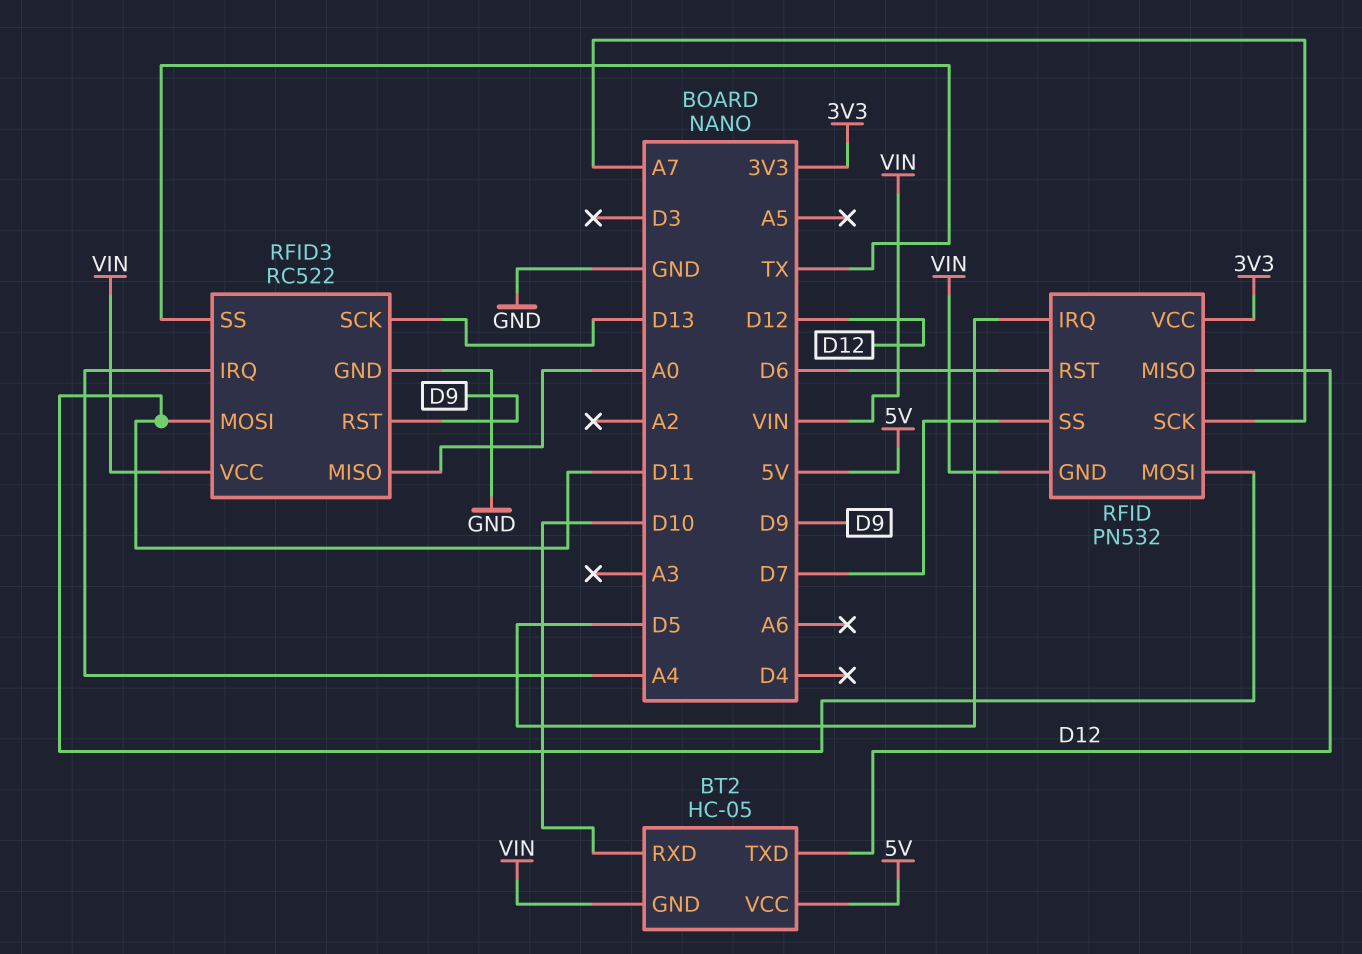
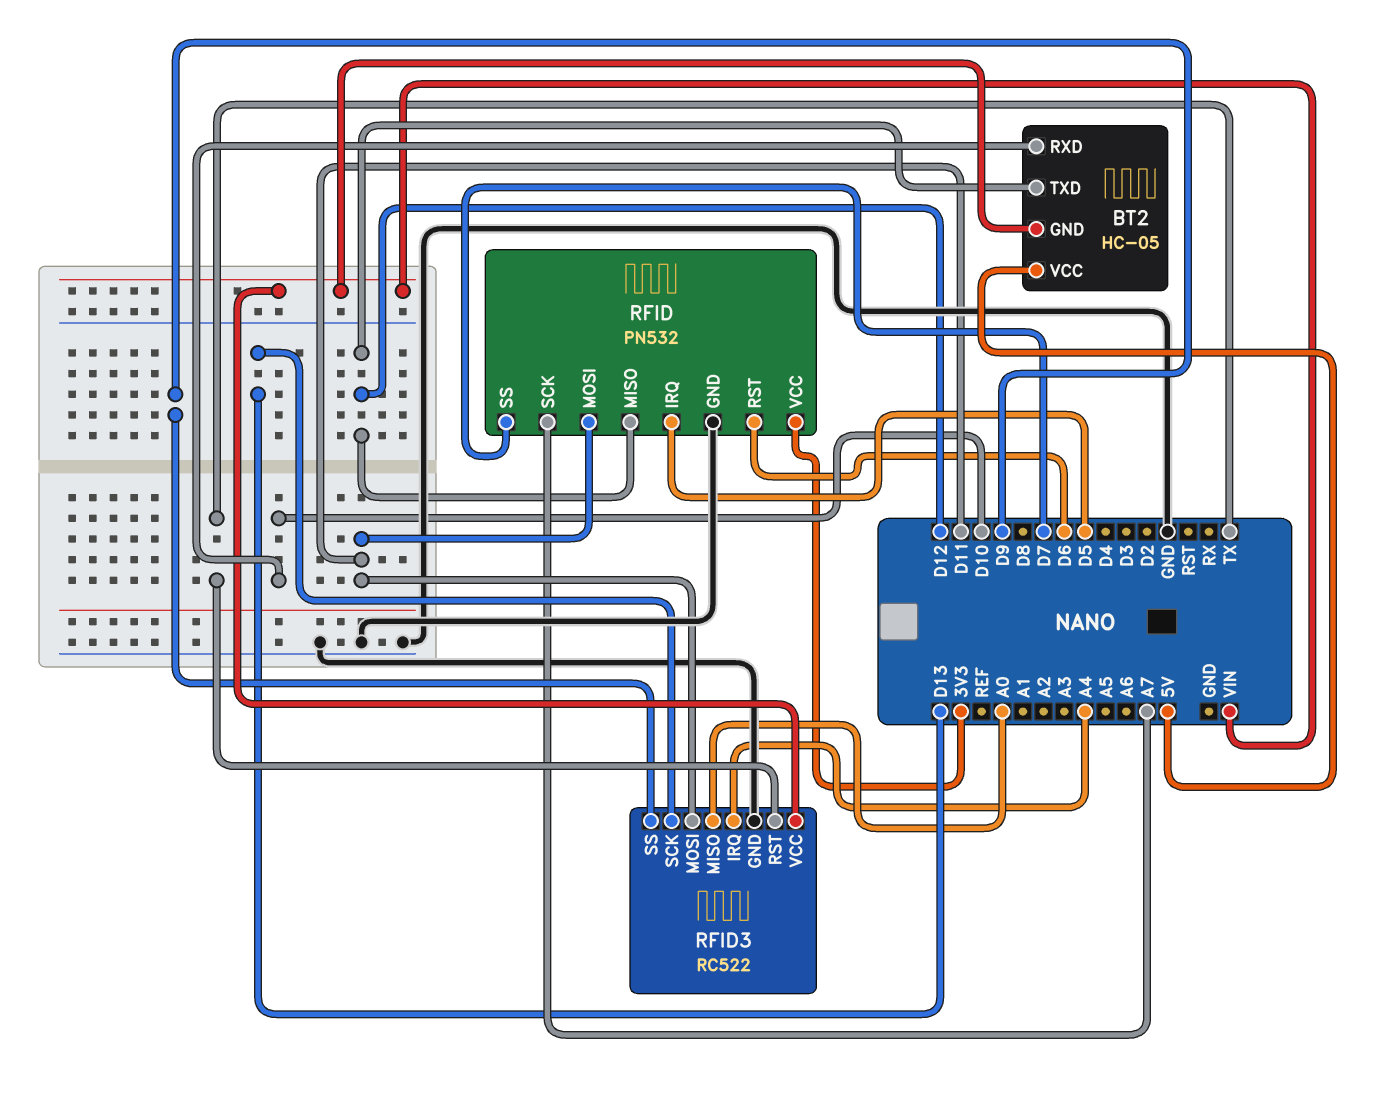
RFID pin GND: VIN -> GND
RFID3 pin RST: D9 -> TX
RFID3 pin SS: TX -> D9

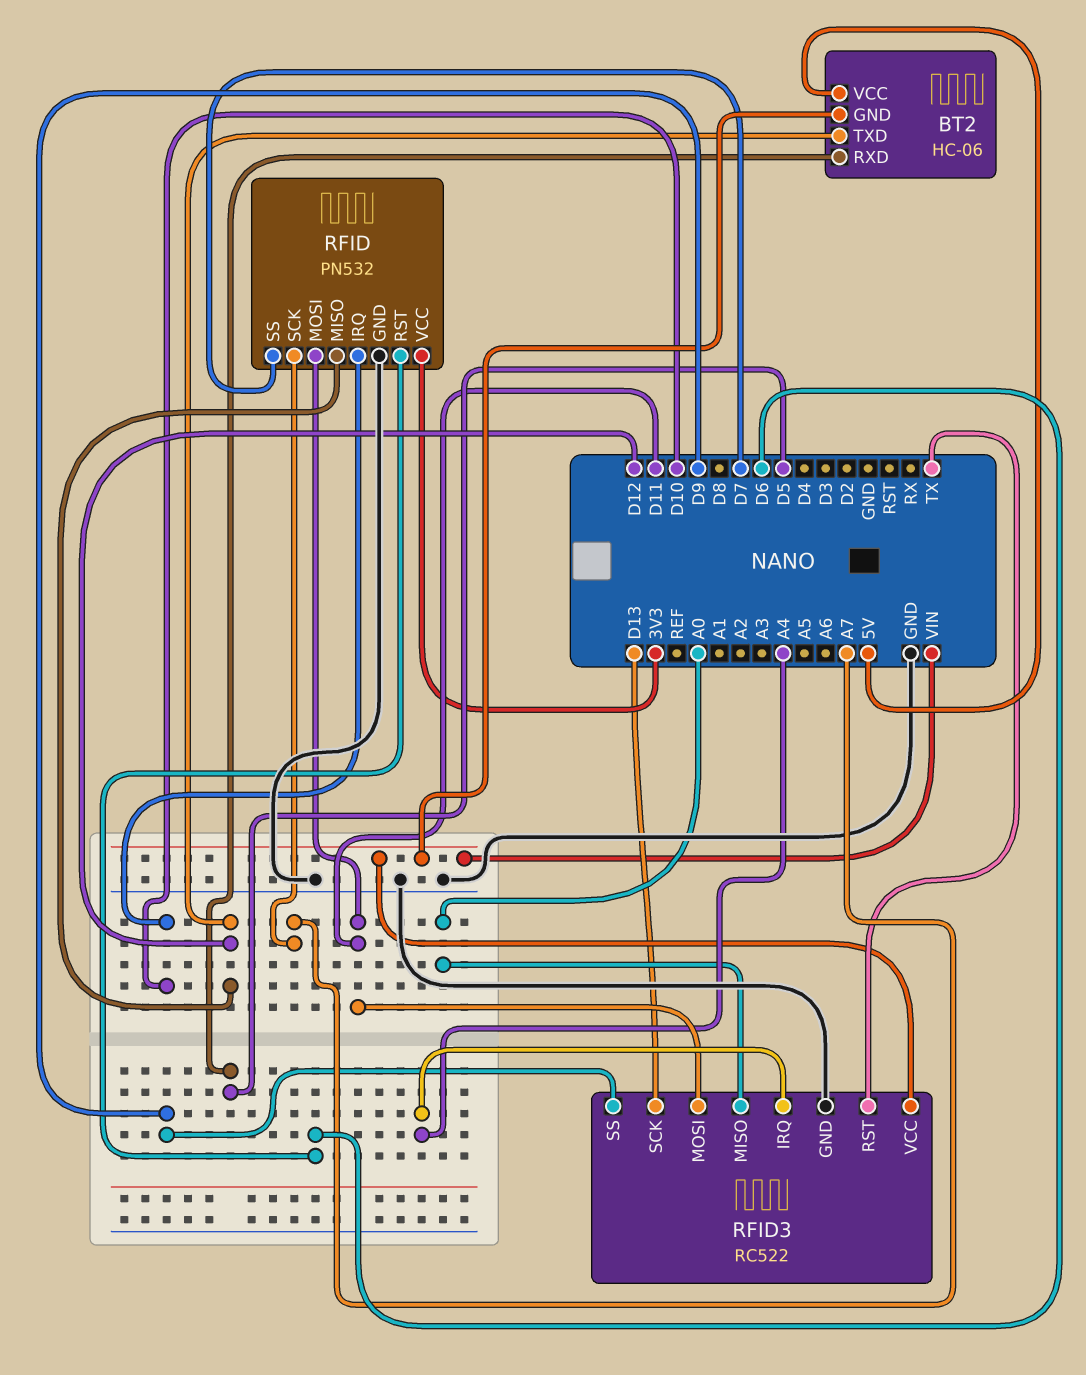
BT2: HC-05 -> HC-06
BT2 pin RXD: D10 -> D5
RFID pin IRQ: D5 -> D10

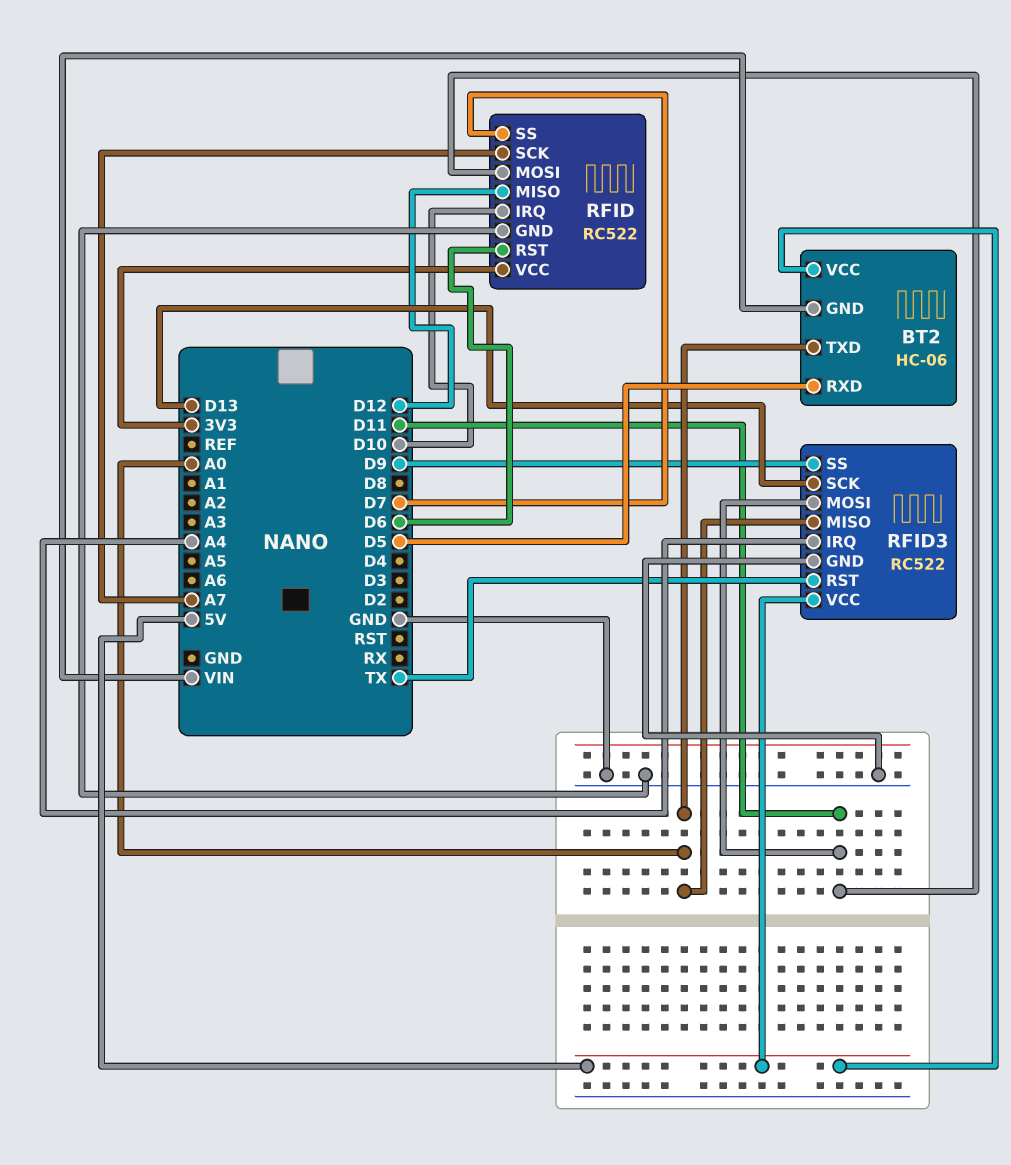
BT2 pin TXD: D12 -> A0
RFID: PN532 -> RC522
RFID3 pin VCC: VIN -> 5V

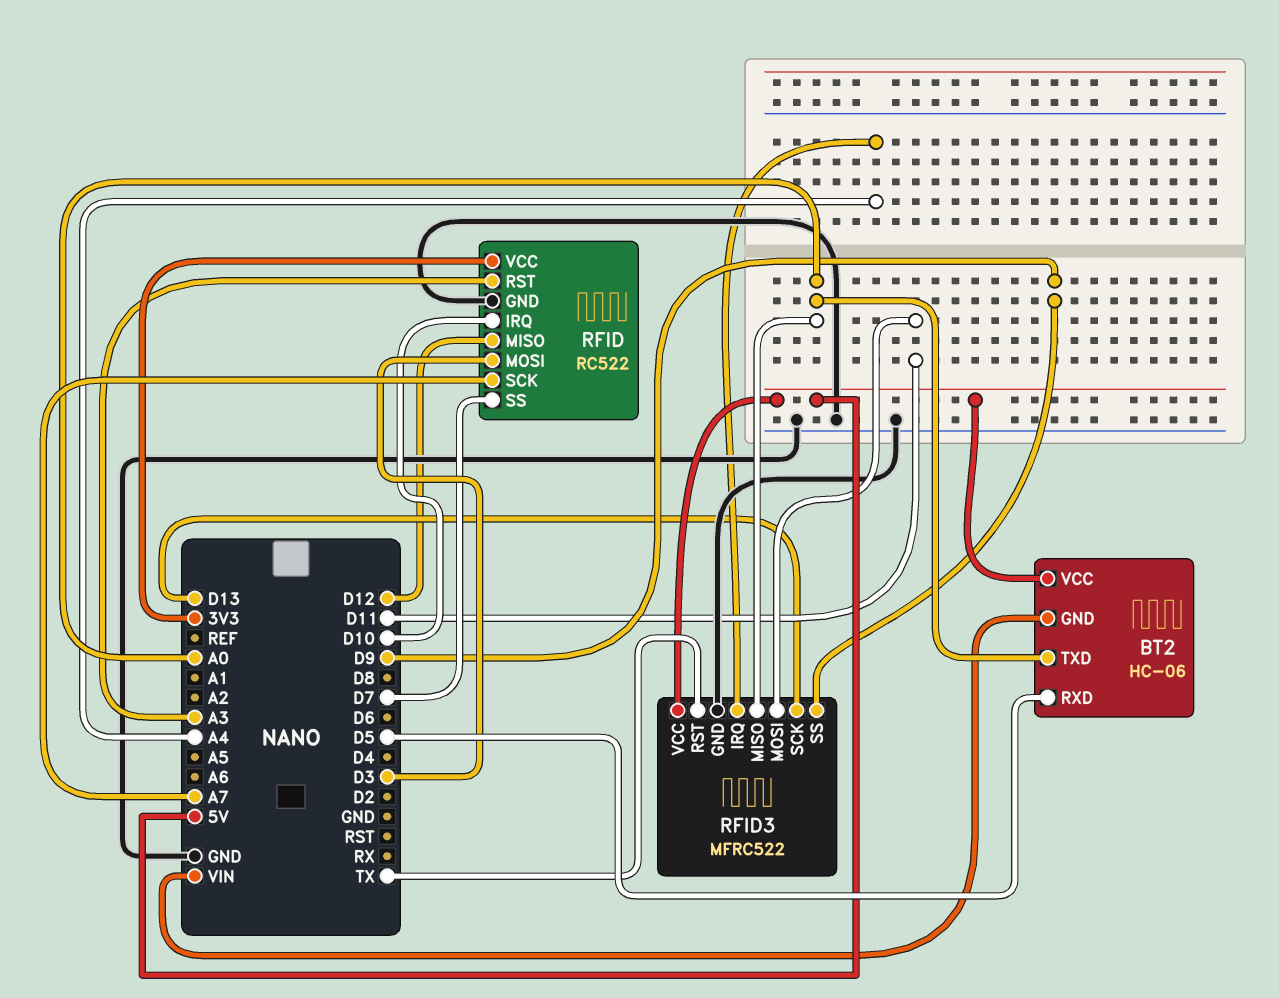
RFID pin MOSI: D11 -> D3
RFID pin RST: D6 -> A3
RFID3: RC522 -> MFRC522

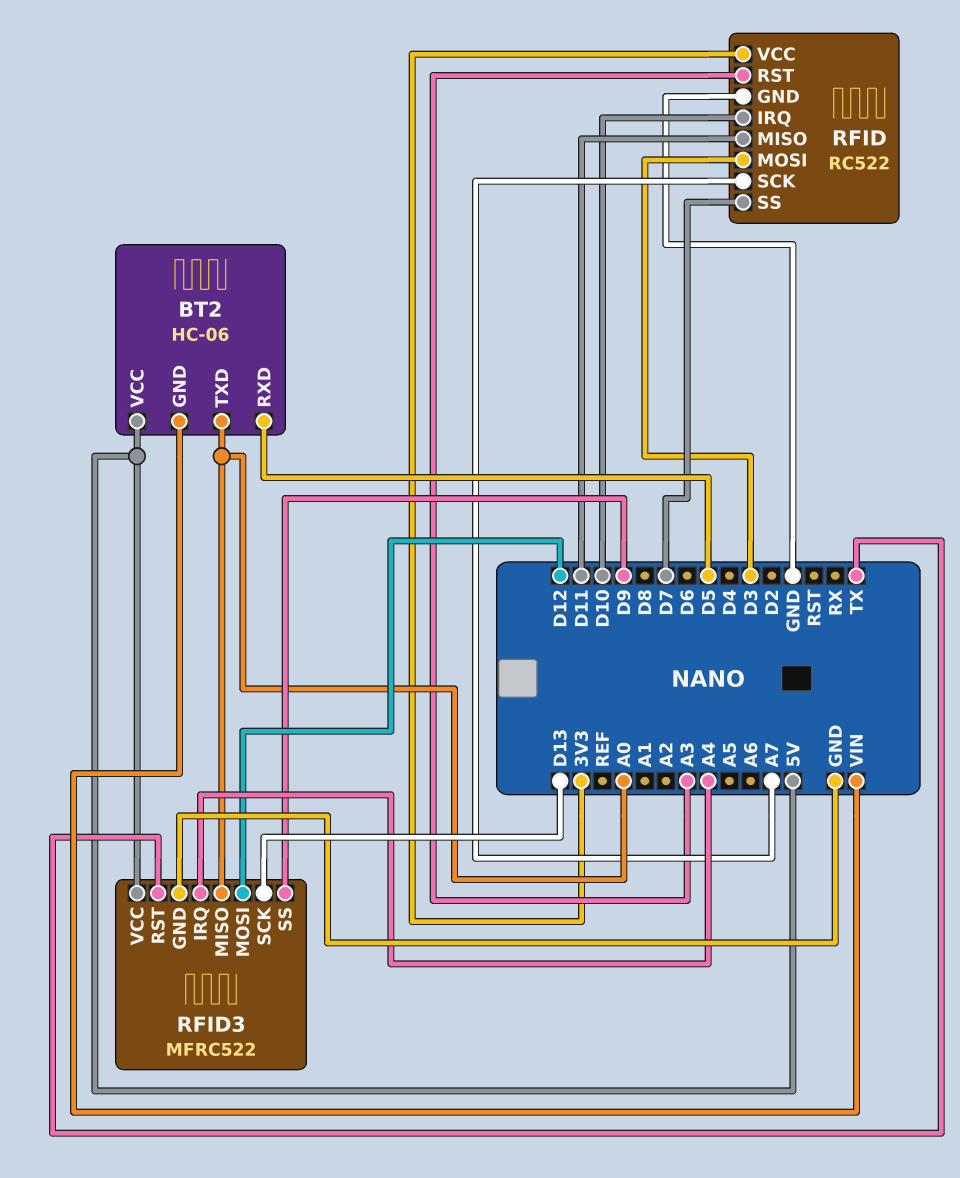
RFID pin MISO: D12 -> D11
RFID3 pin MOSI: D11 -> D12

